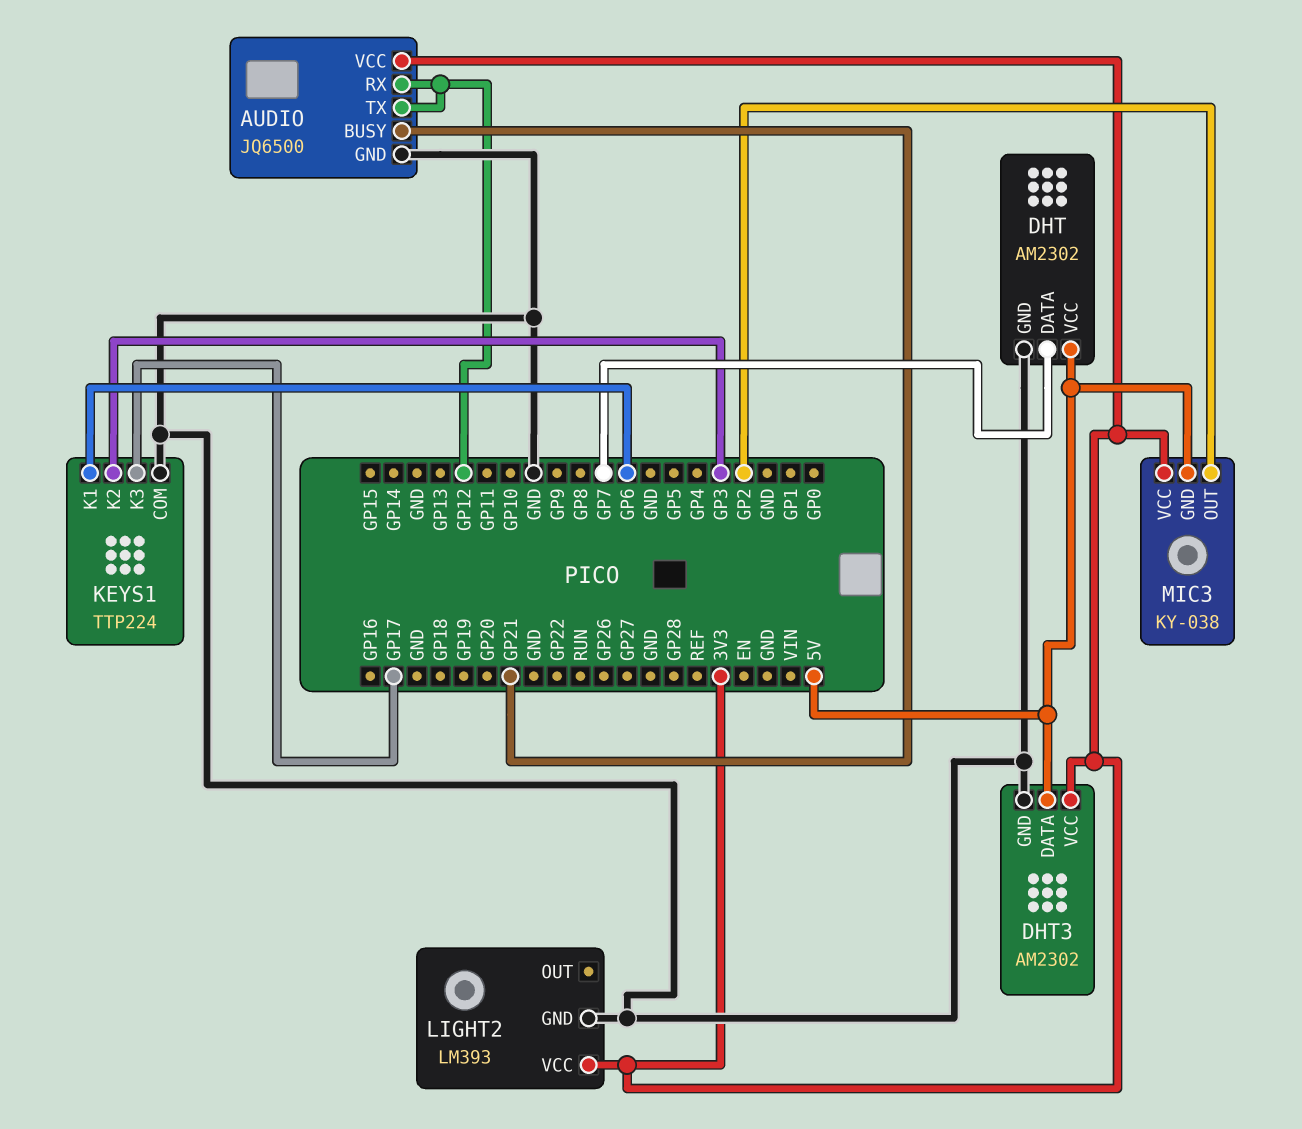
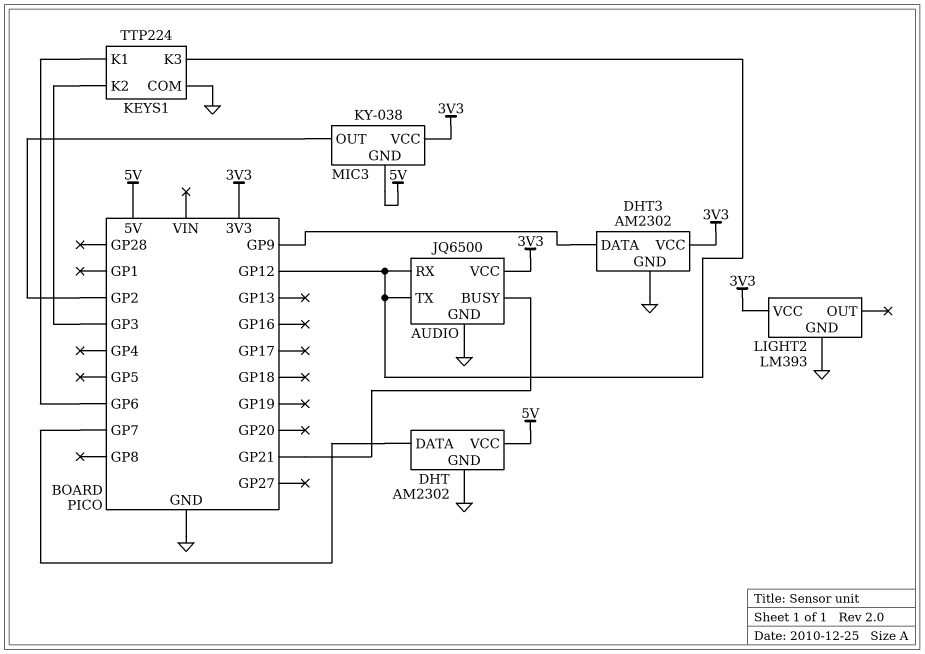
DHT3 pin DATA: 5V -> GP9
KEYS1 pin K3: GP17 -> GP12

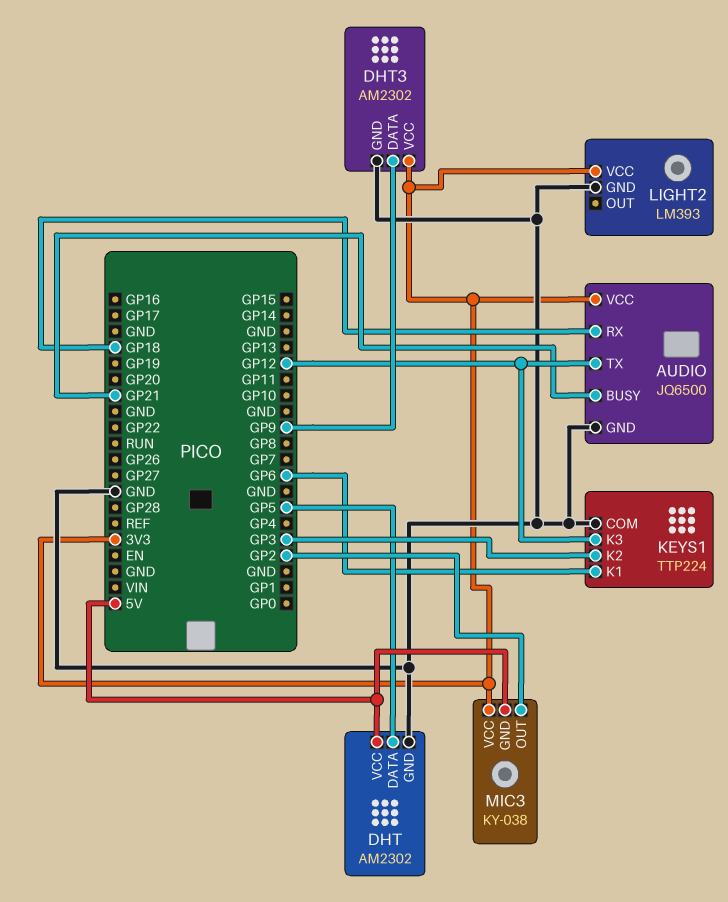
AUDIO pin RX: GP12 -> GP18
DHT pin DATA: GP7 -> GP5

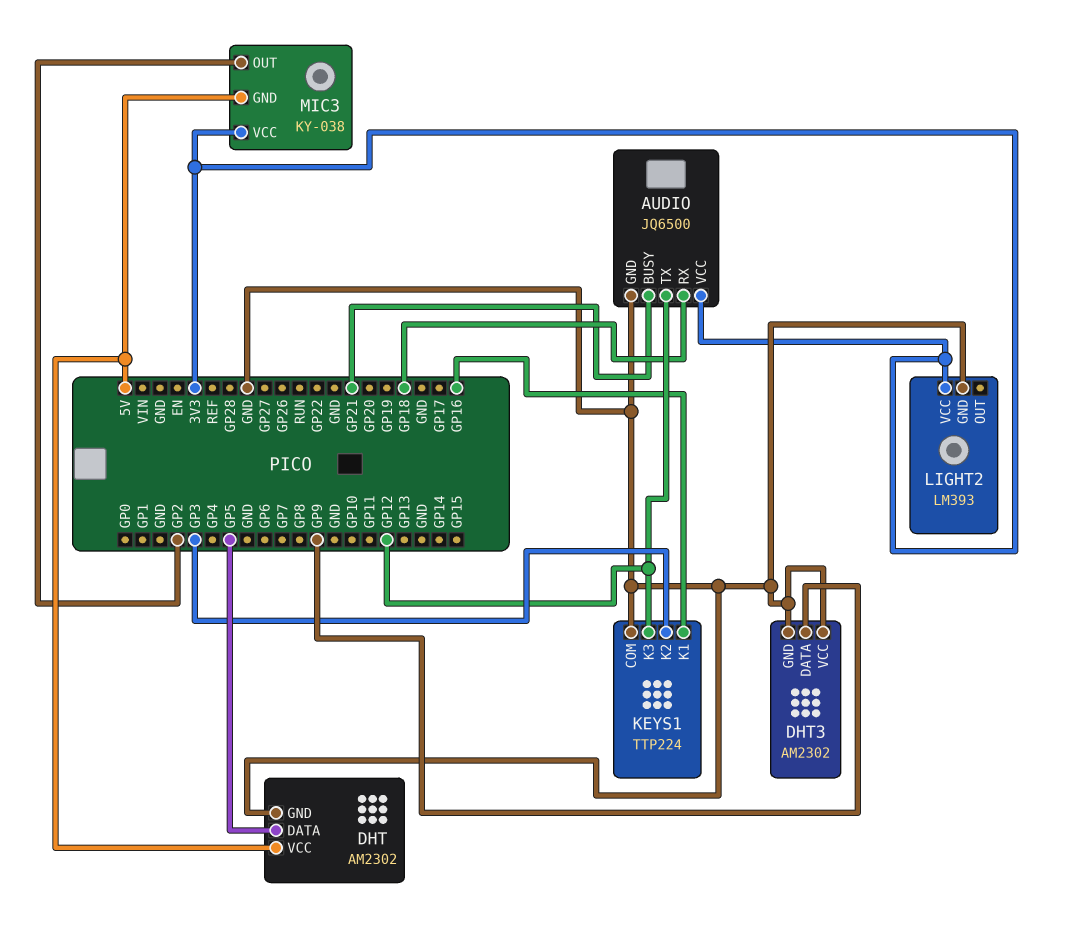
DHT3 pin VCC: 3V3 -> GND
KEYS1 pin K1: GP6 -> GP16

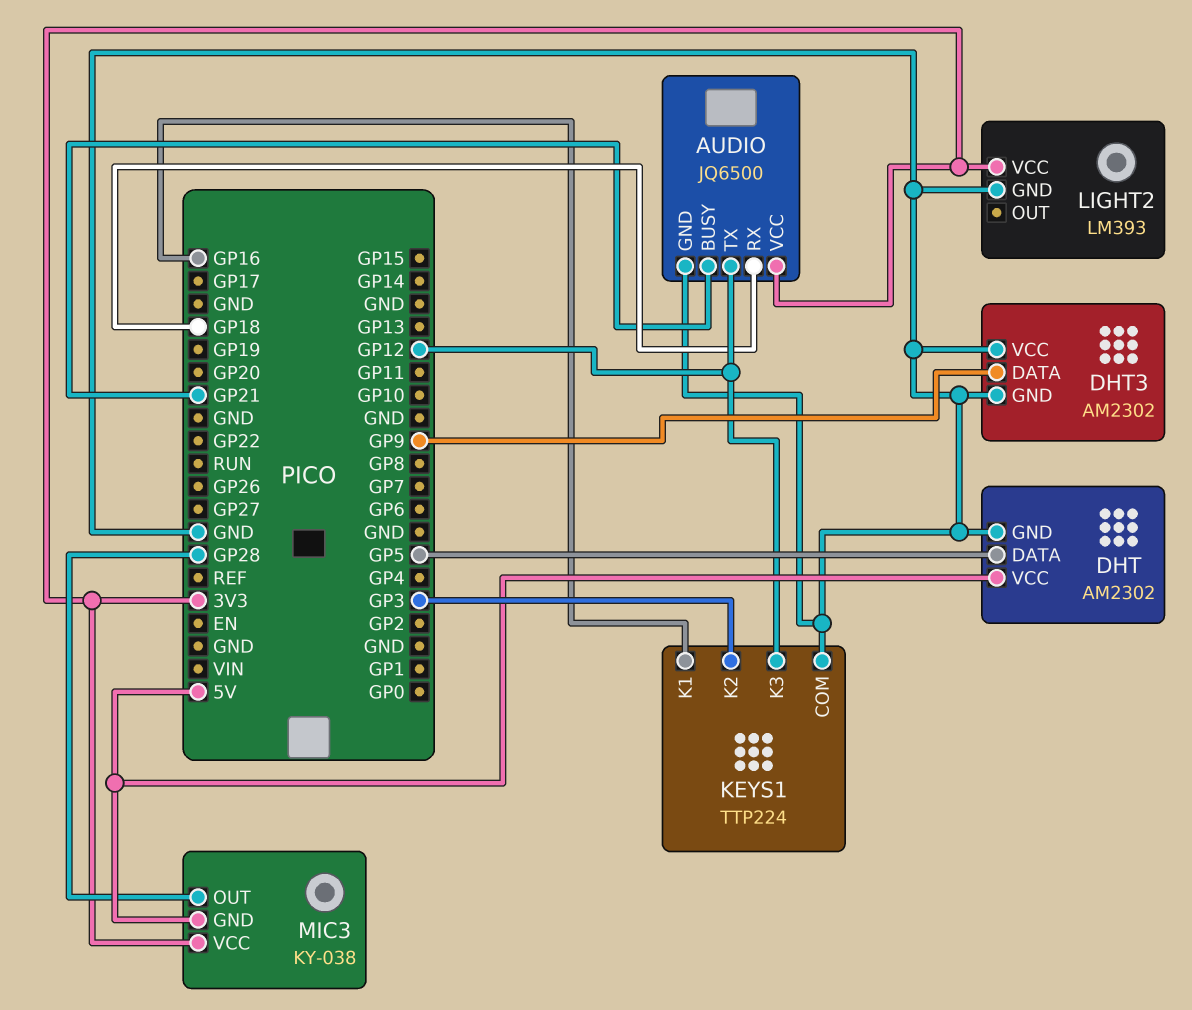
MIC3 pin OUT: GP2 -> GP28

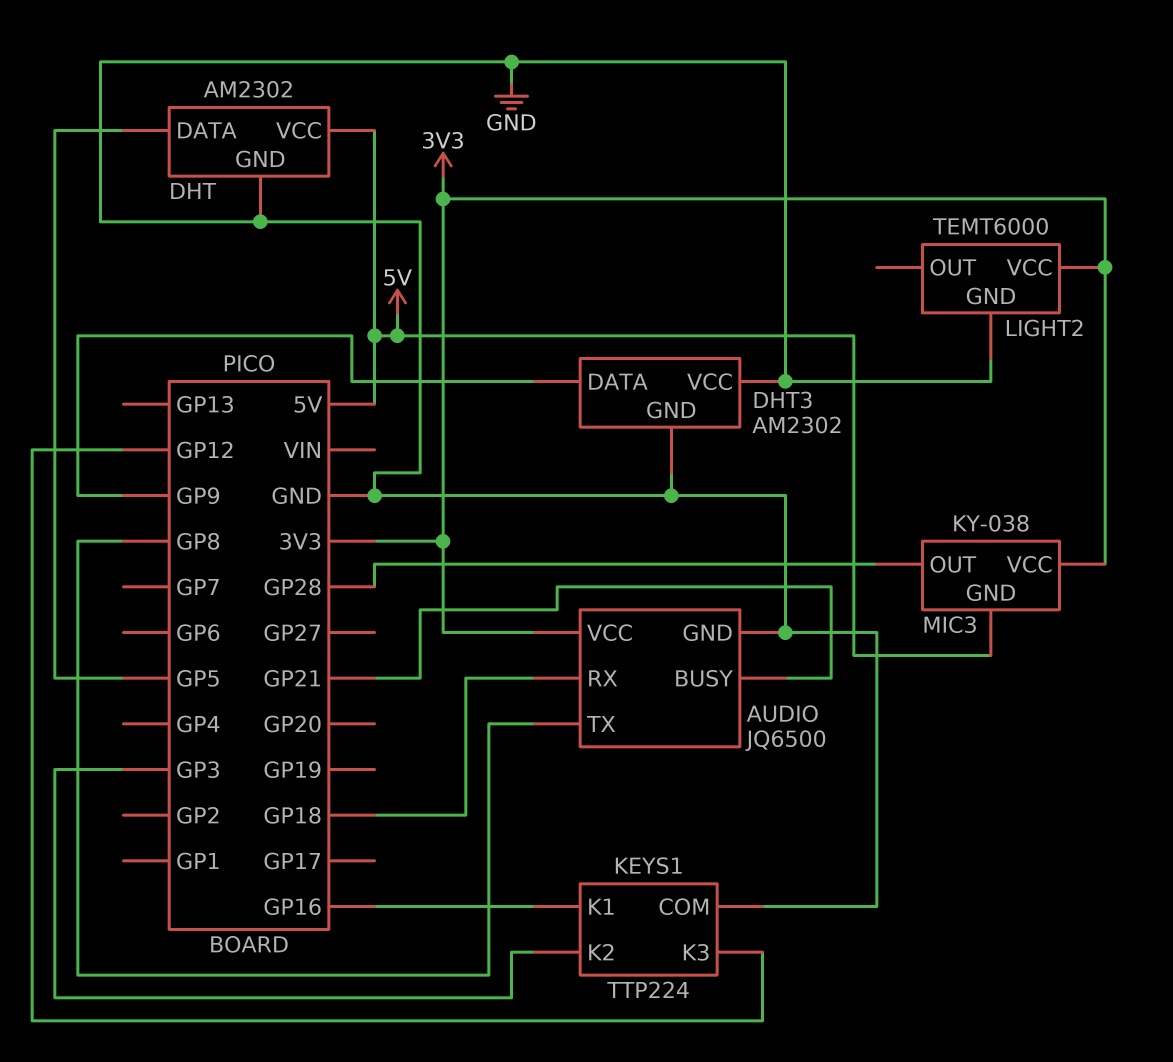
AUDIO pin TX: GP12 -> GP8
LIGHT2: LM393 -> TEMT6000

